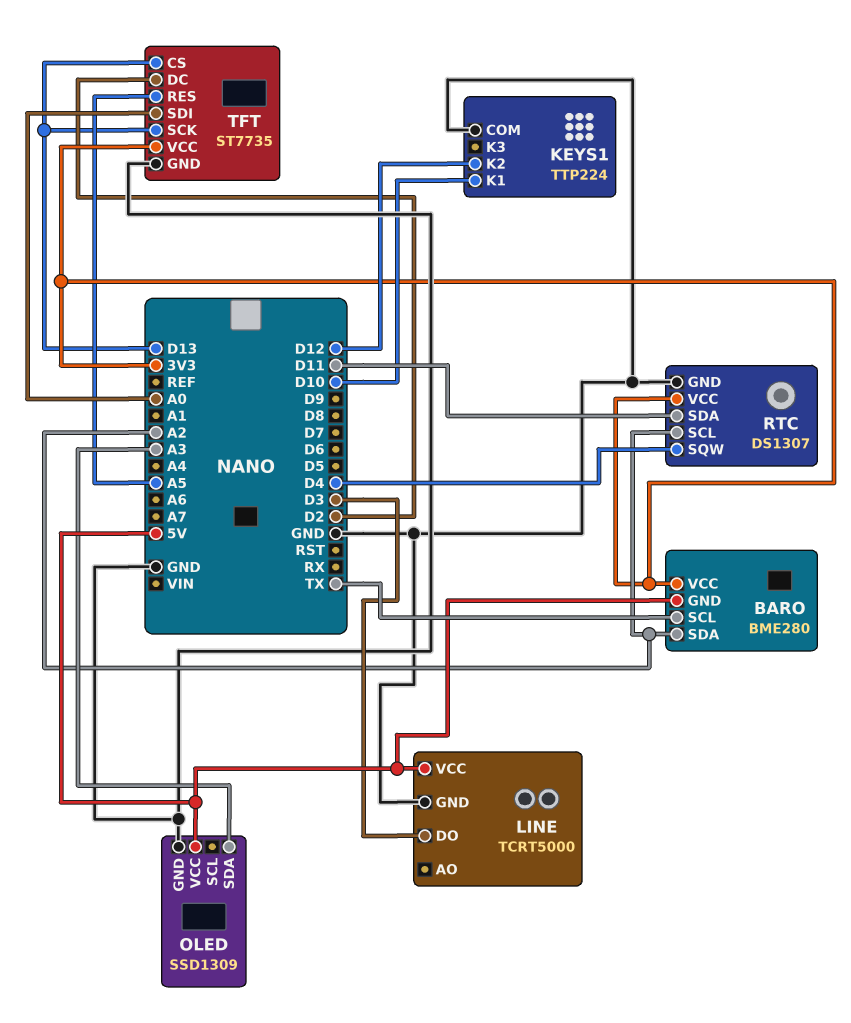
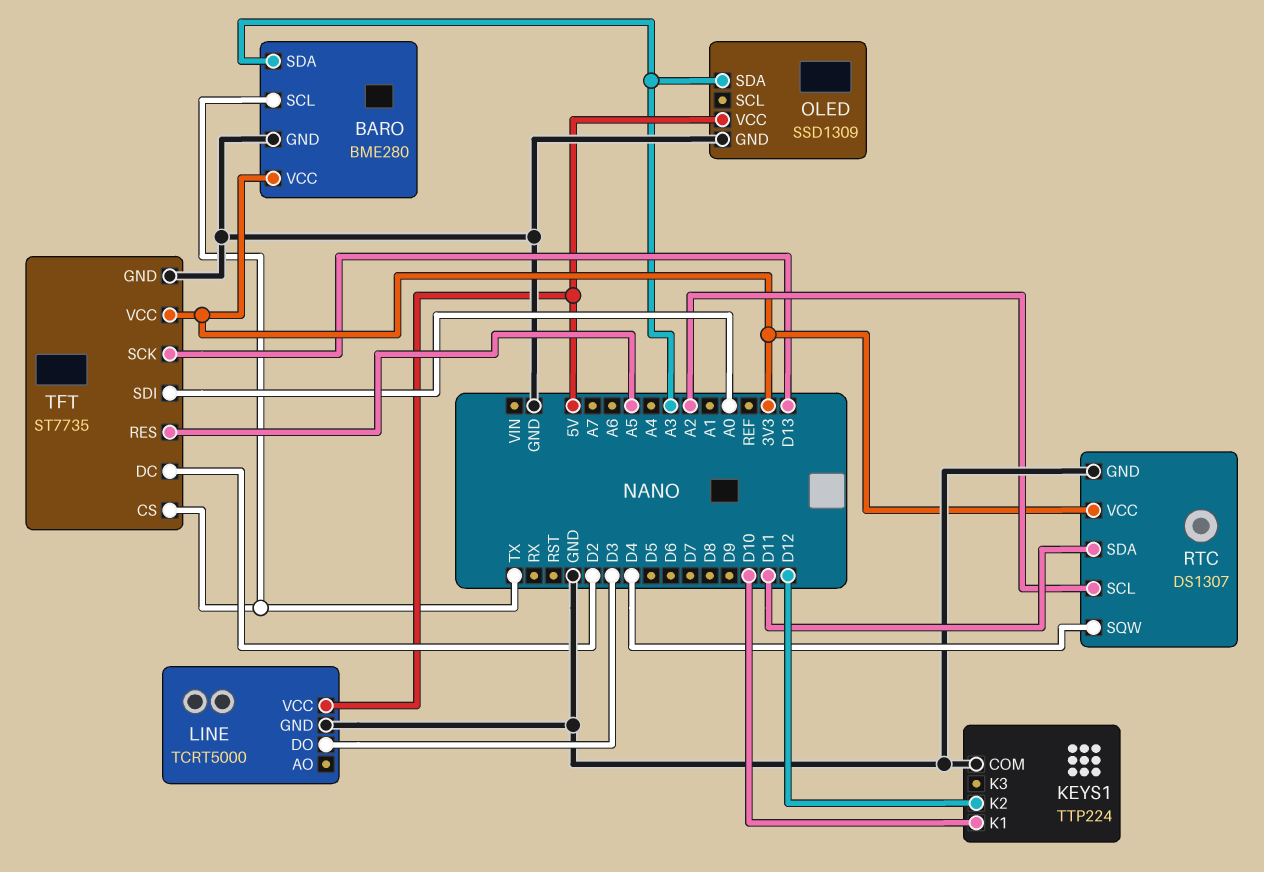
BARO pin GND: 5V -> GND
BARO pin SDA: A2 -> A3
TFT pin CS: D13 -> TX

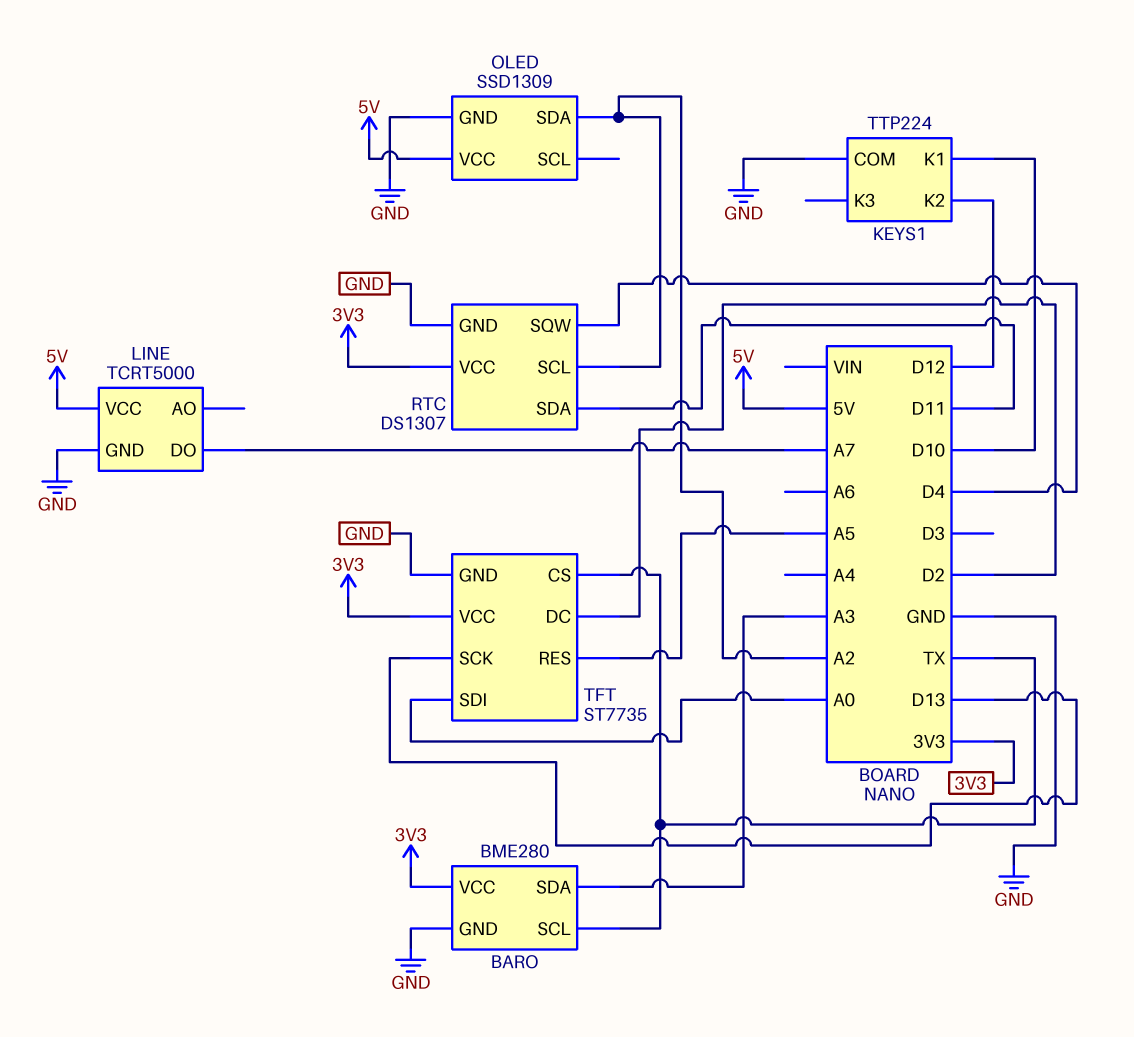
LINE pin DO: D3 -> A7
OLED pin SDA: A3 -> A2

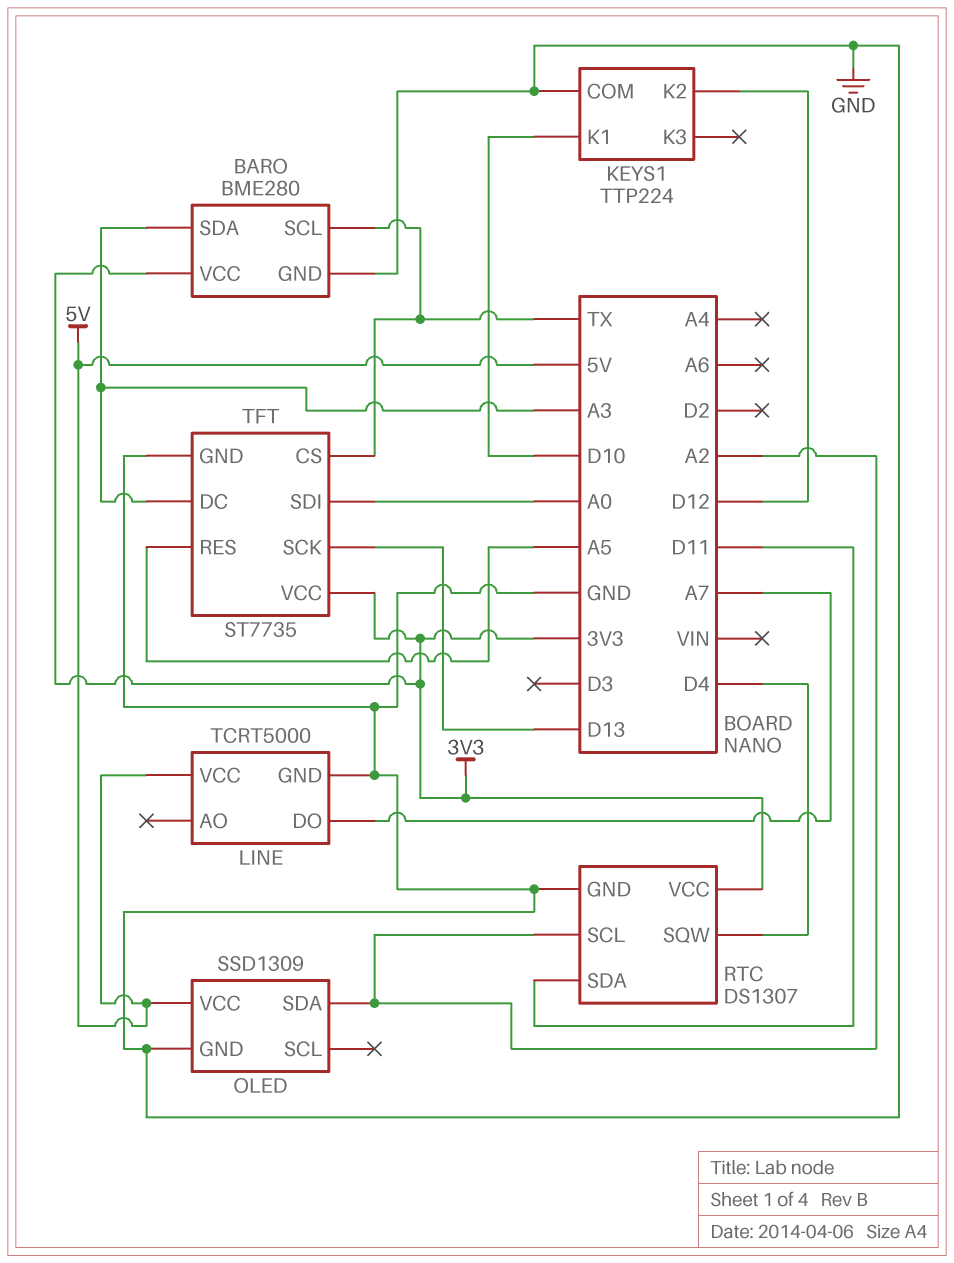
TFT pin DC: D2 -> A3

